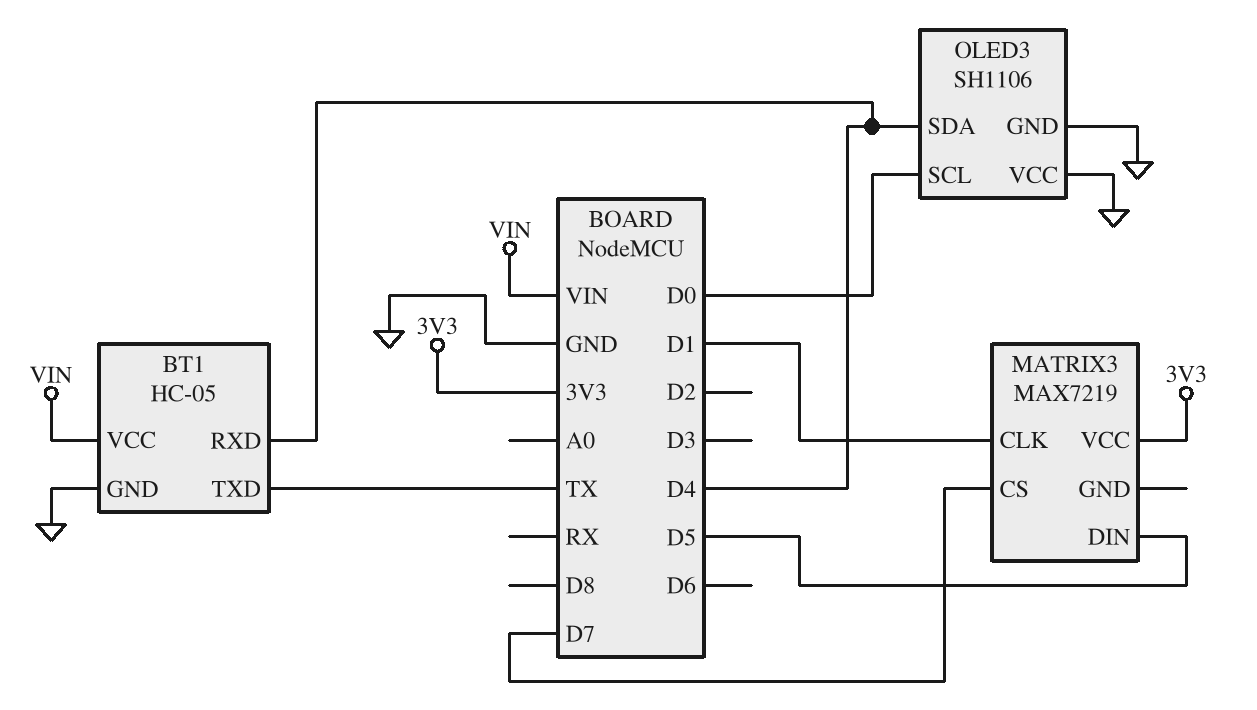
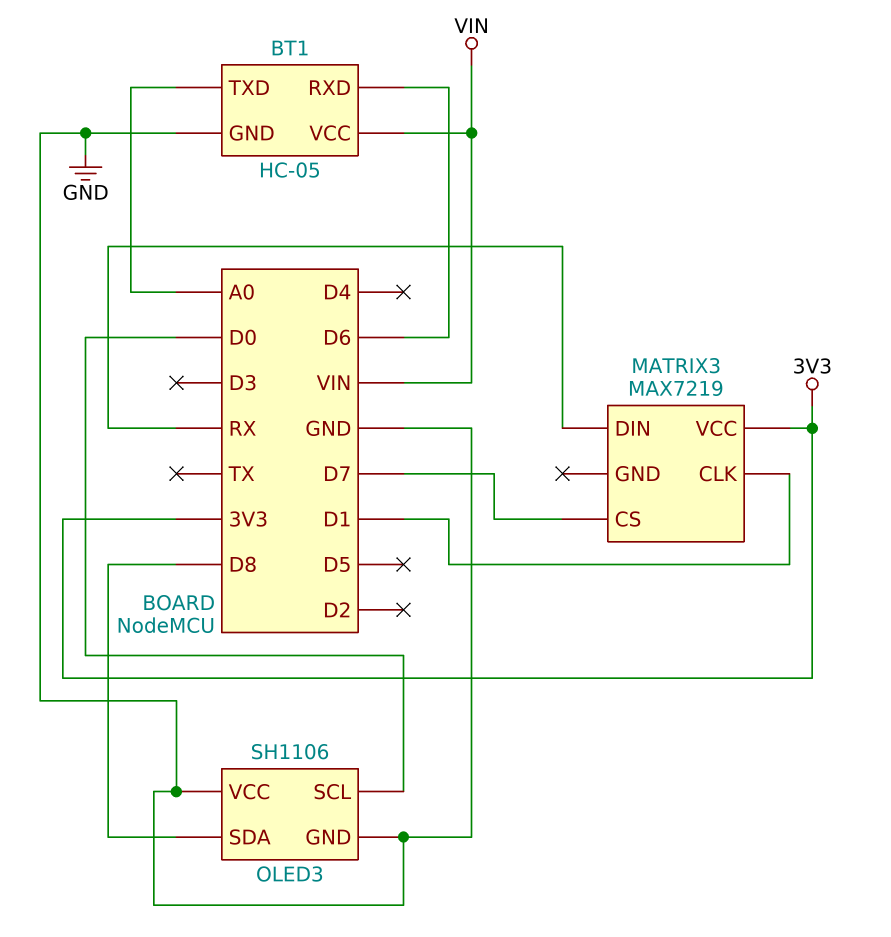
BT1 pin RXD: D4 -> D6
BT1 pin TXD: TX -> A0
MATRIX3 pin DIN: D5 -> RX
OLED3 pin SDA: D4 -> D8

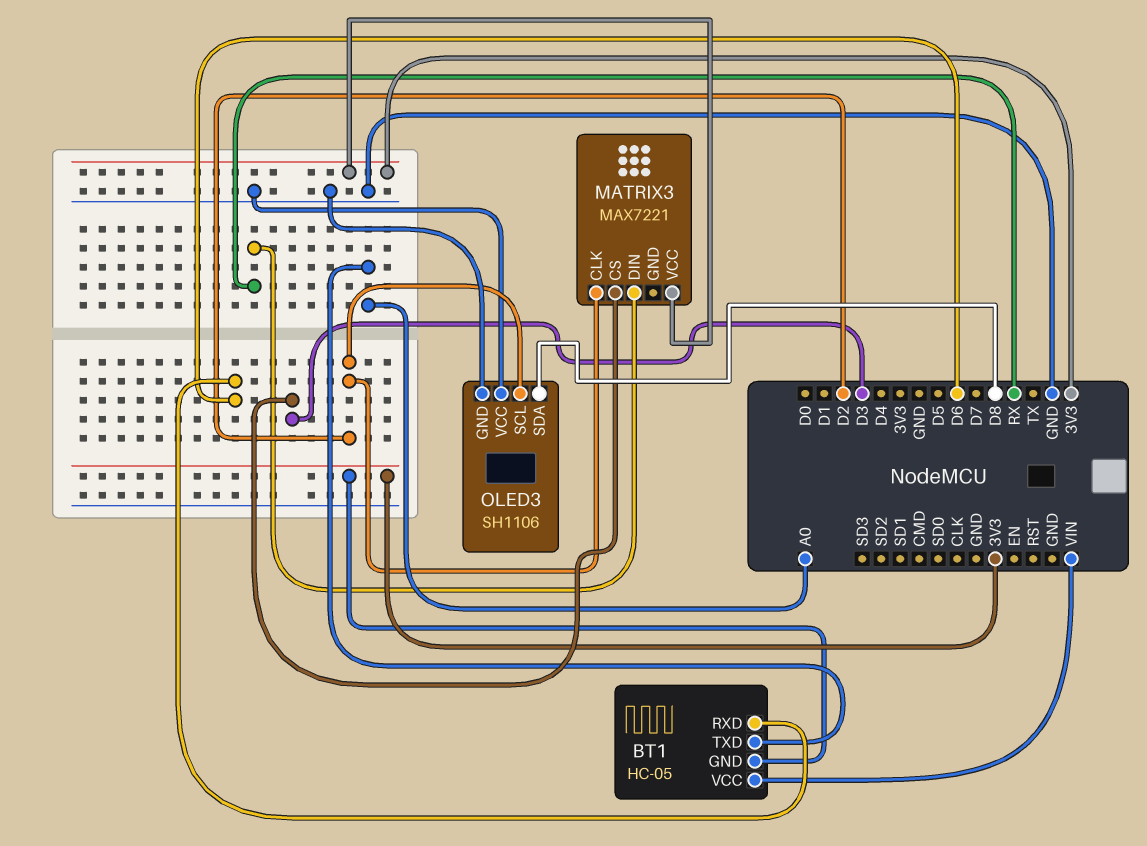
BT1 pin GND: GND -> 3V3
MATRIX3: MAX7219 -> MAX7221
MATRIX3 pin CLK: D1 -> D2
MATRIX3 pin CS: D7 -> D3
OLED3 pin SCL: D0 -> D2

